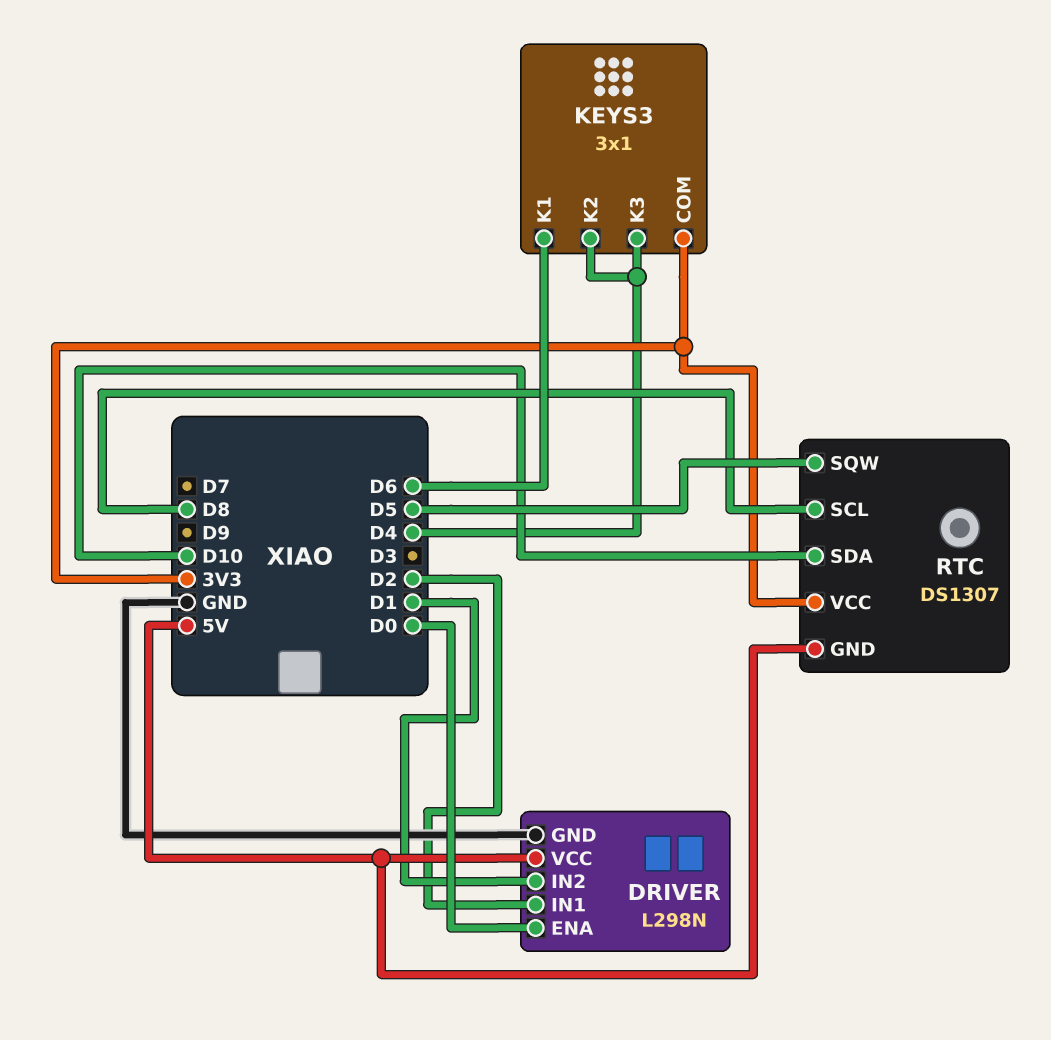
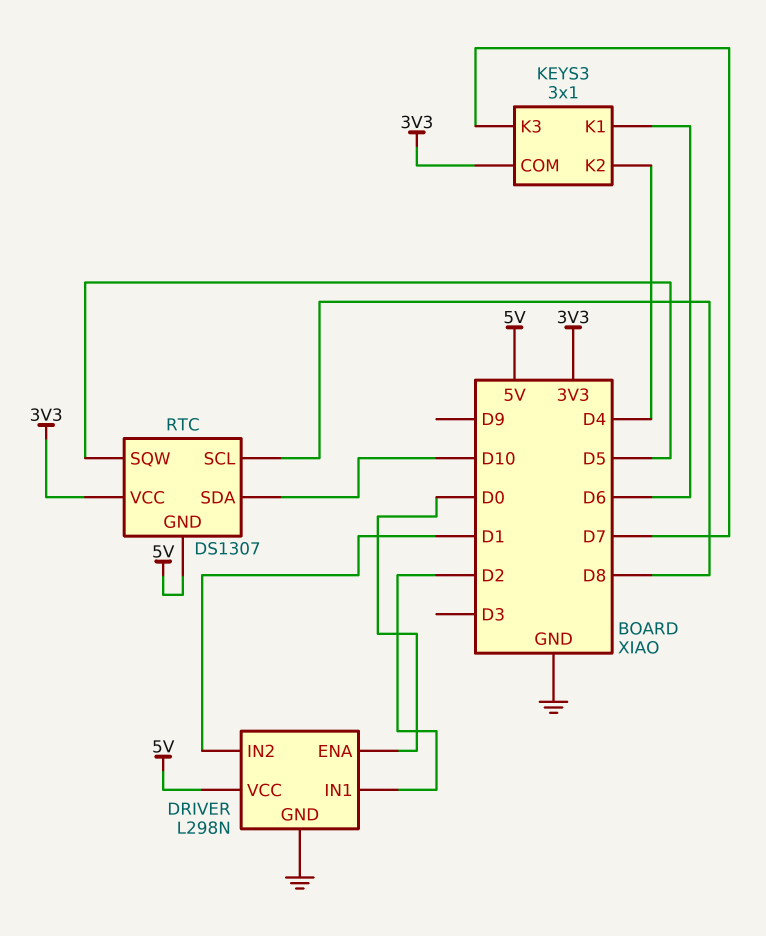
KEYS3 pin K3: D4 -> D7

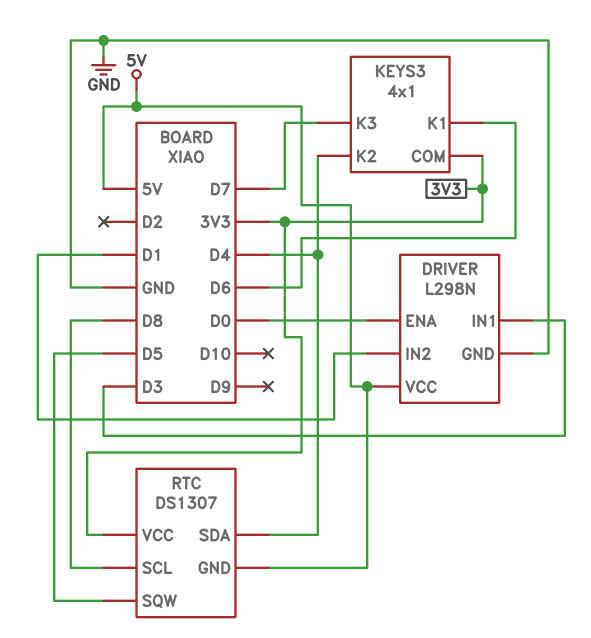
DRIVER pin IN1: D2 -> D3
KEYS3: 3x1 -> 4x1
RTC pin SDA: D10 -> D4

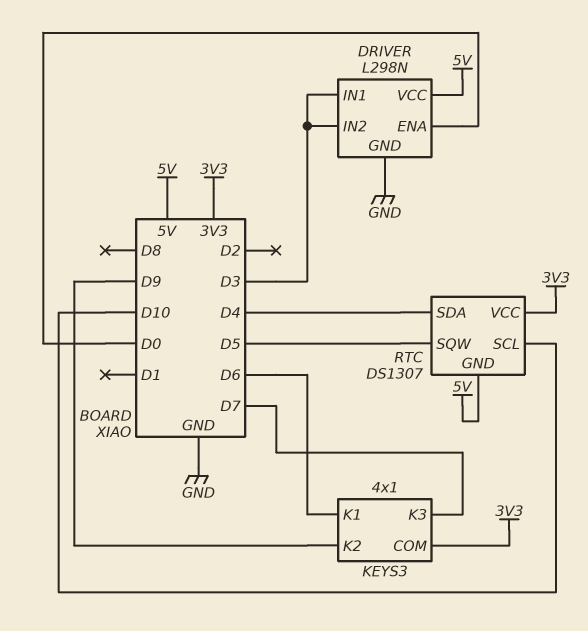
DRIVER pin IN2: D1 -> D3
KEYS3 pin K2: D4 -> D9
RTC pin SCL: D8 -> D10

